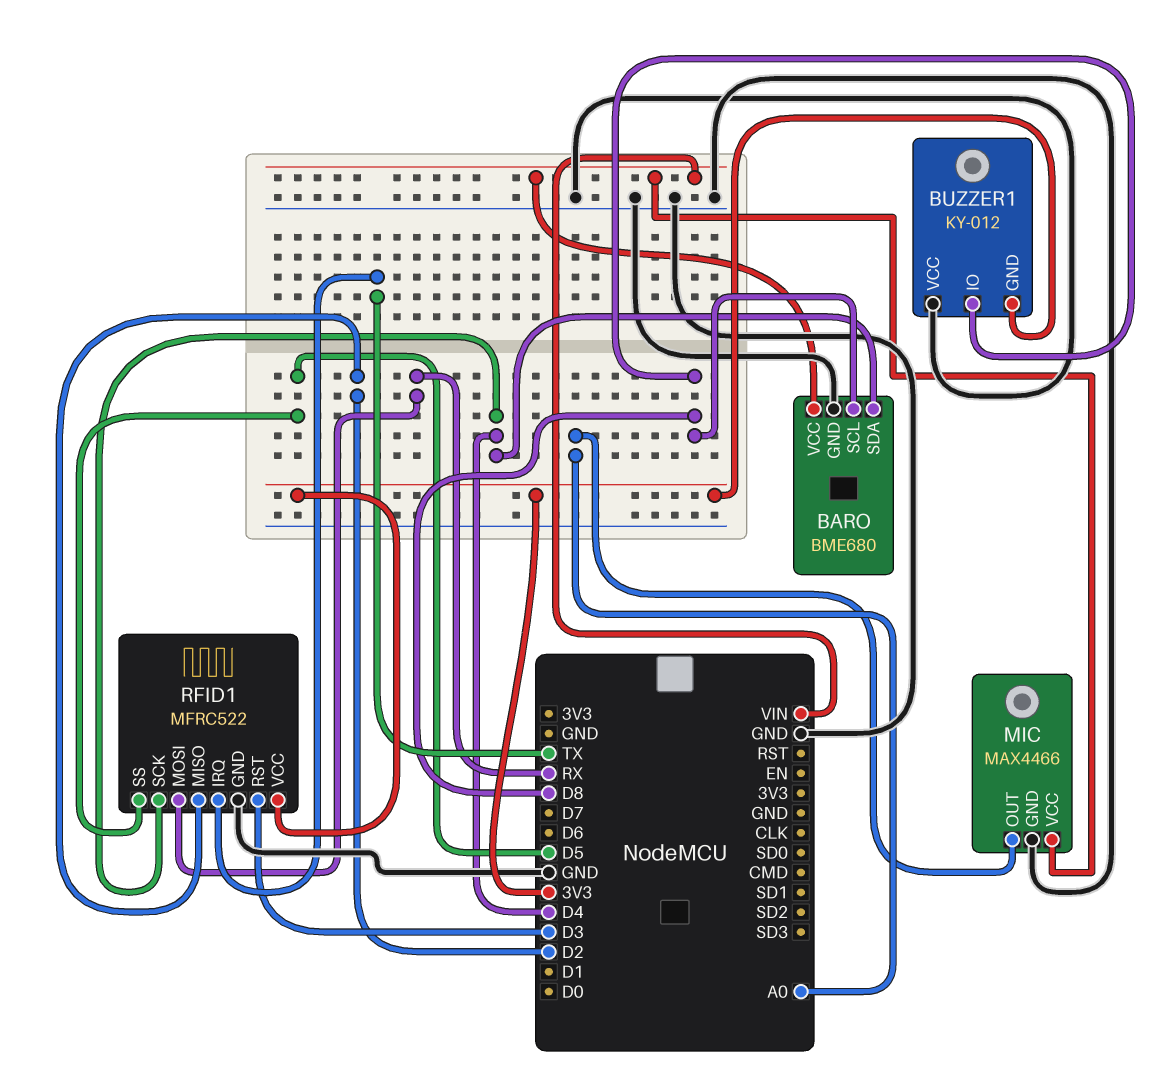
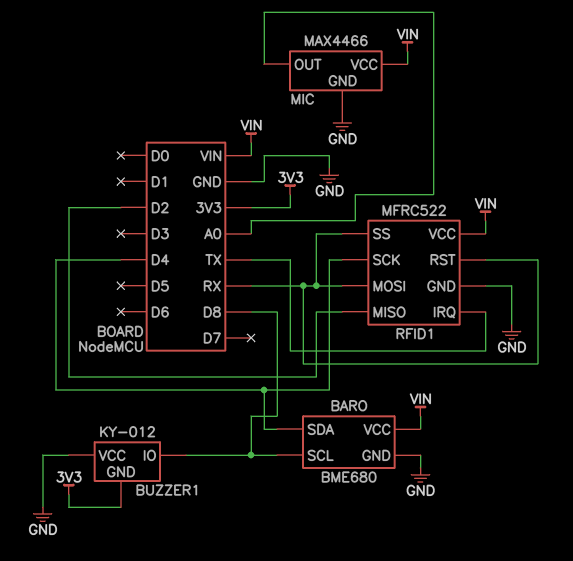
RFID1 pin RST: D3 -> RX
RFID1 pin SS: D5 -> RX
RFID1 pin VCC: 3V3 -> VIN

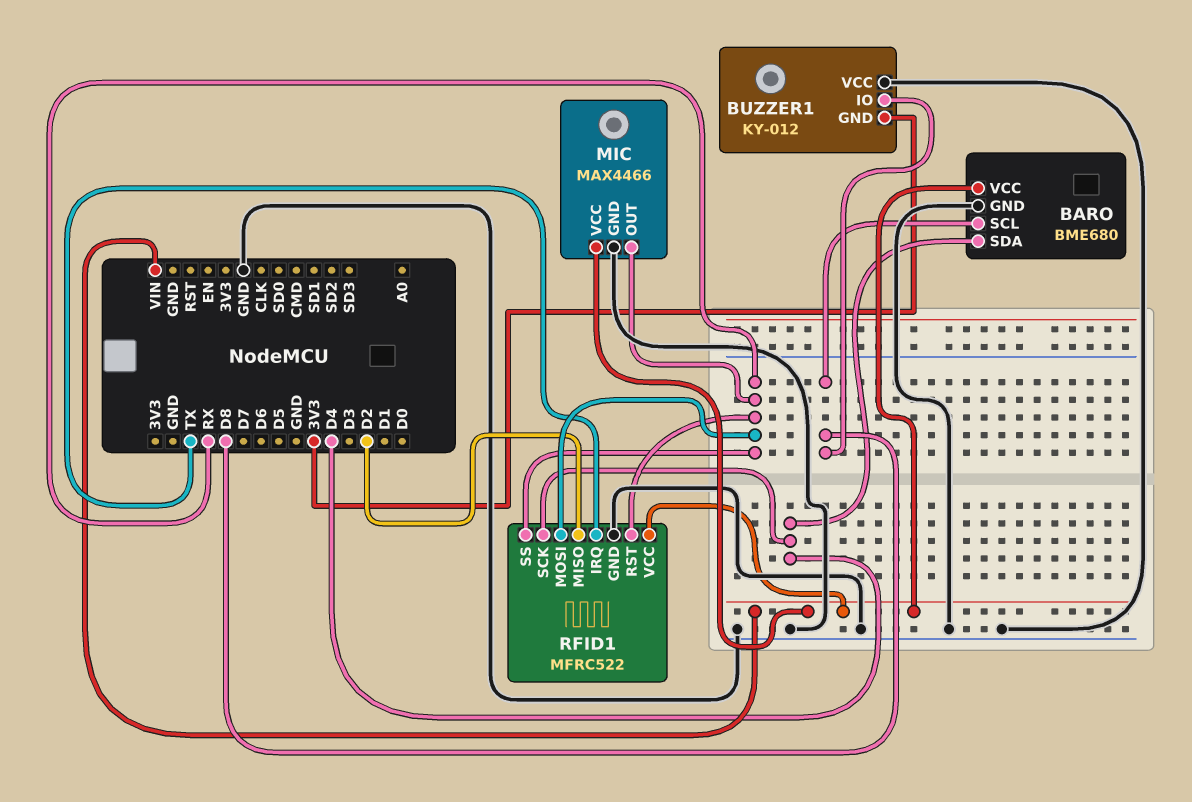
MIC pin OUT: A0 -> RX

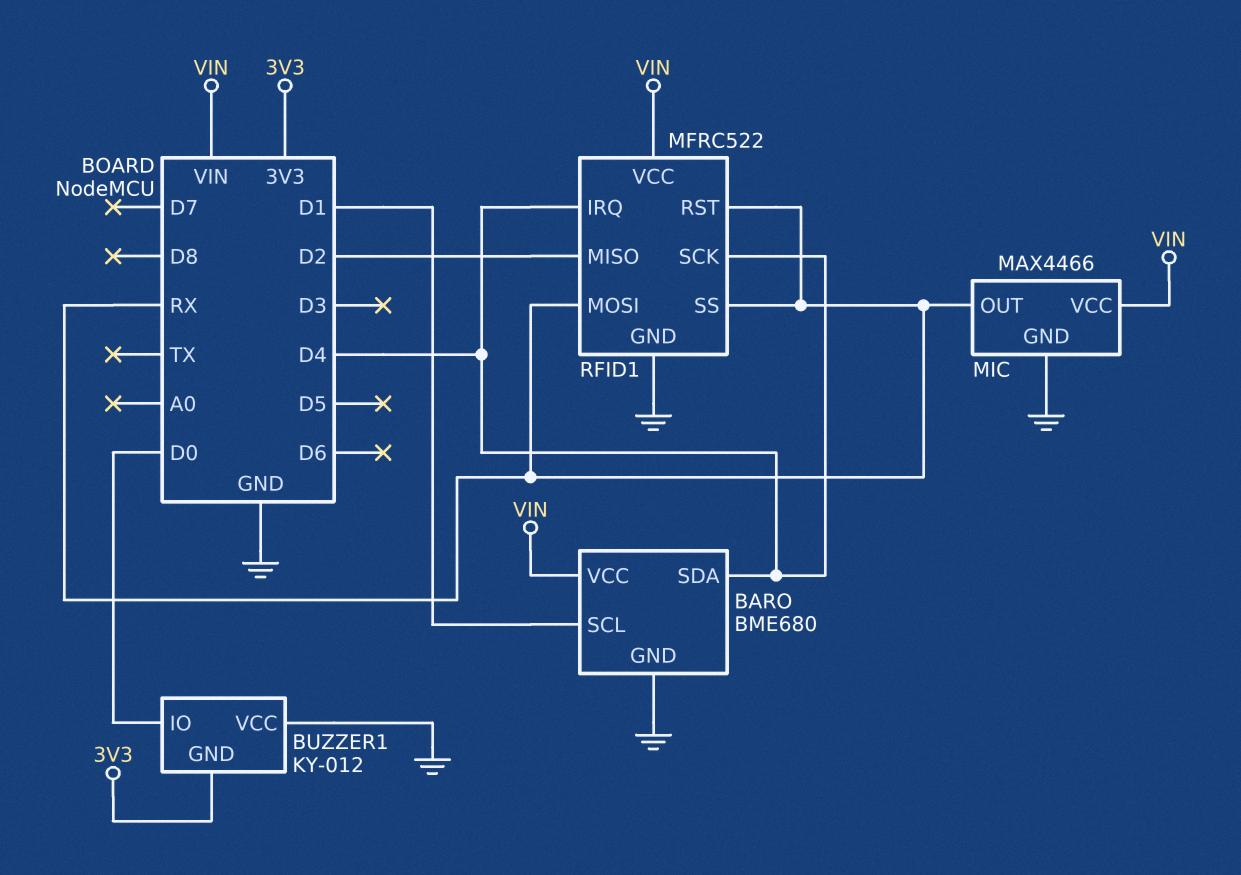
BARO pin SCL: D8 -> D1
BUZZER1 pin IO: D8 -> D0
RFID1 pin IRQ: TX -> D4

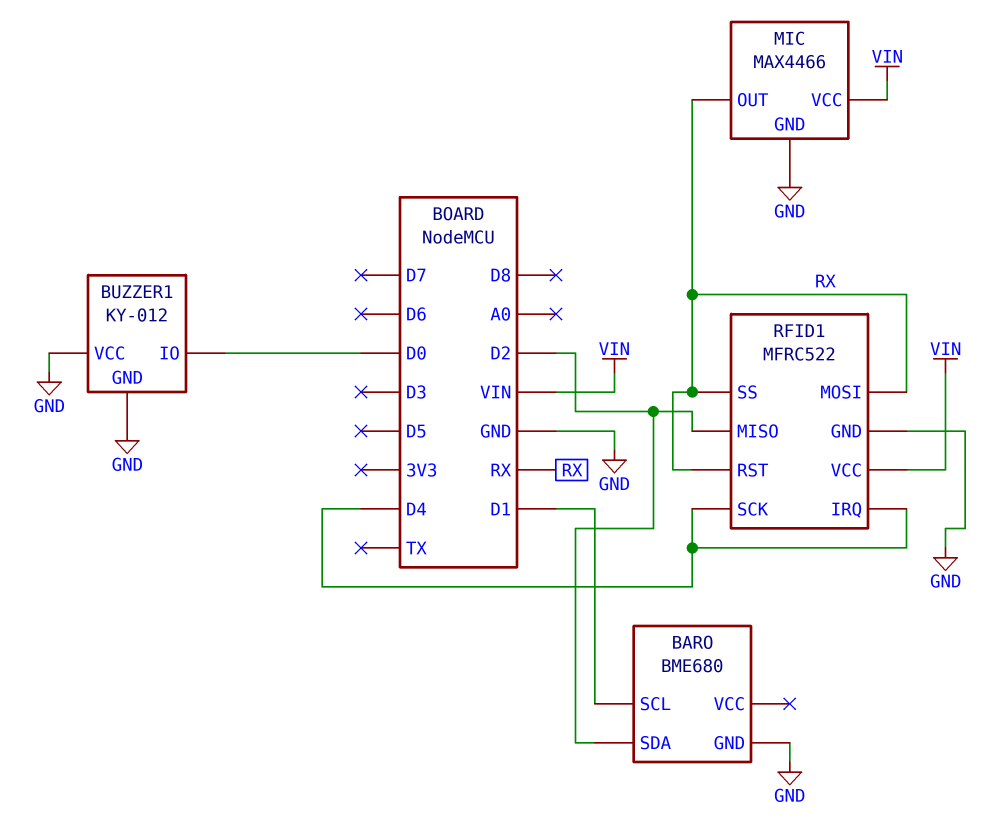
BARO pin SDA: D4 -> D2
BARO pin VCC: VIN -> none
BUZZER1 pin GND: 3V3 -> GND

